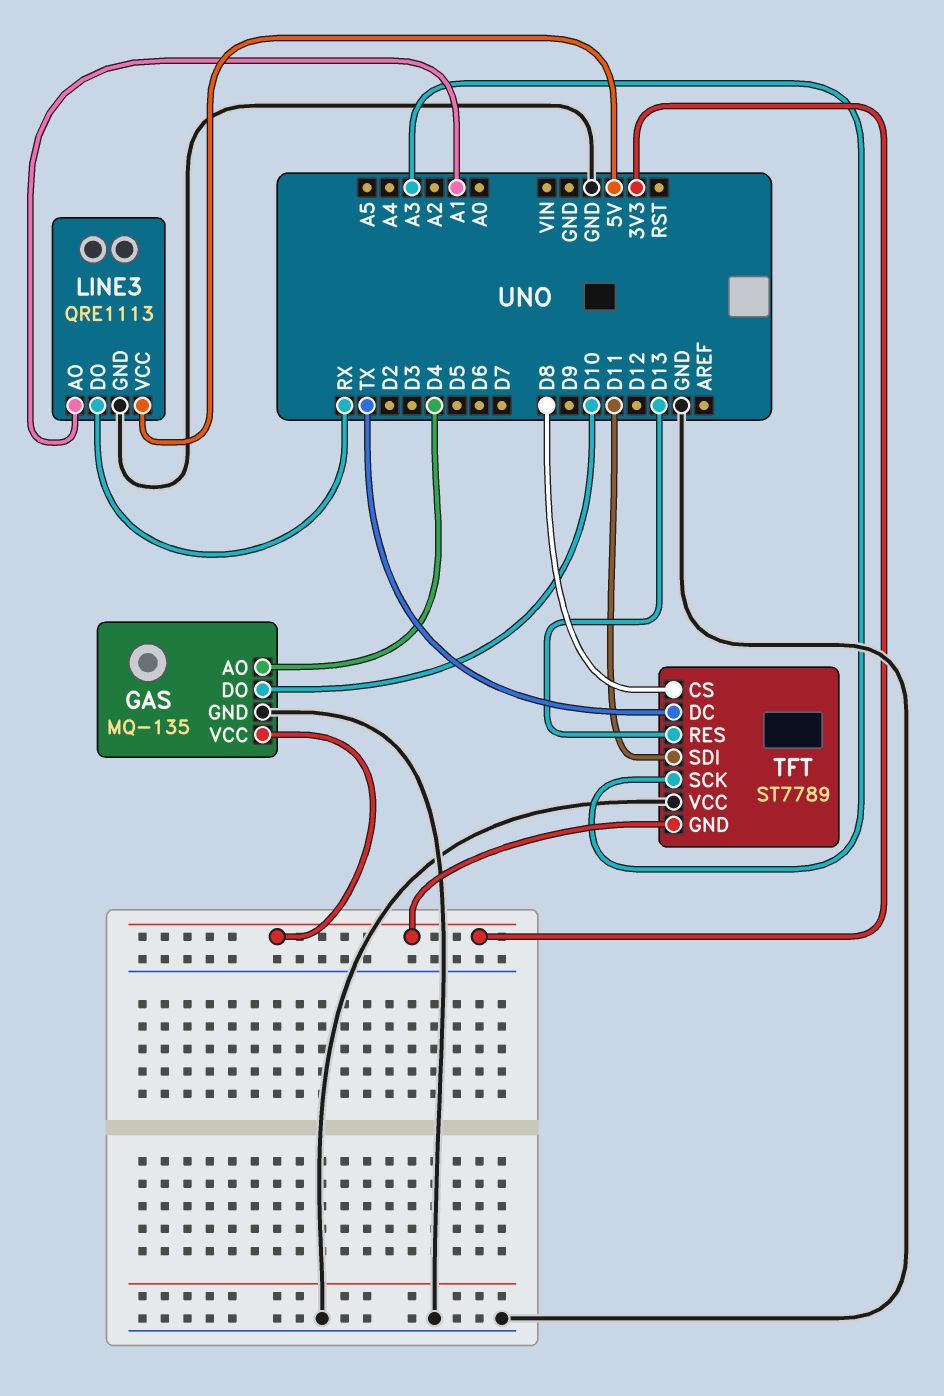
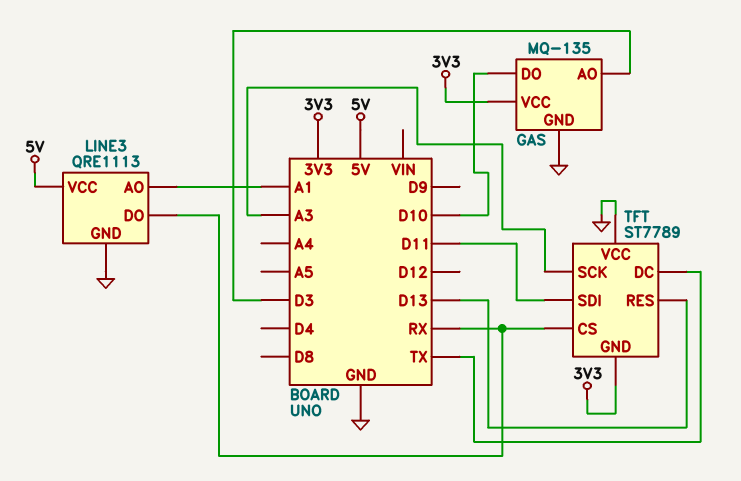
GAS pin AO: D4 -> D3
TFT pin CS: D8 -> RX

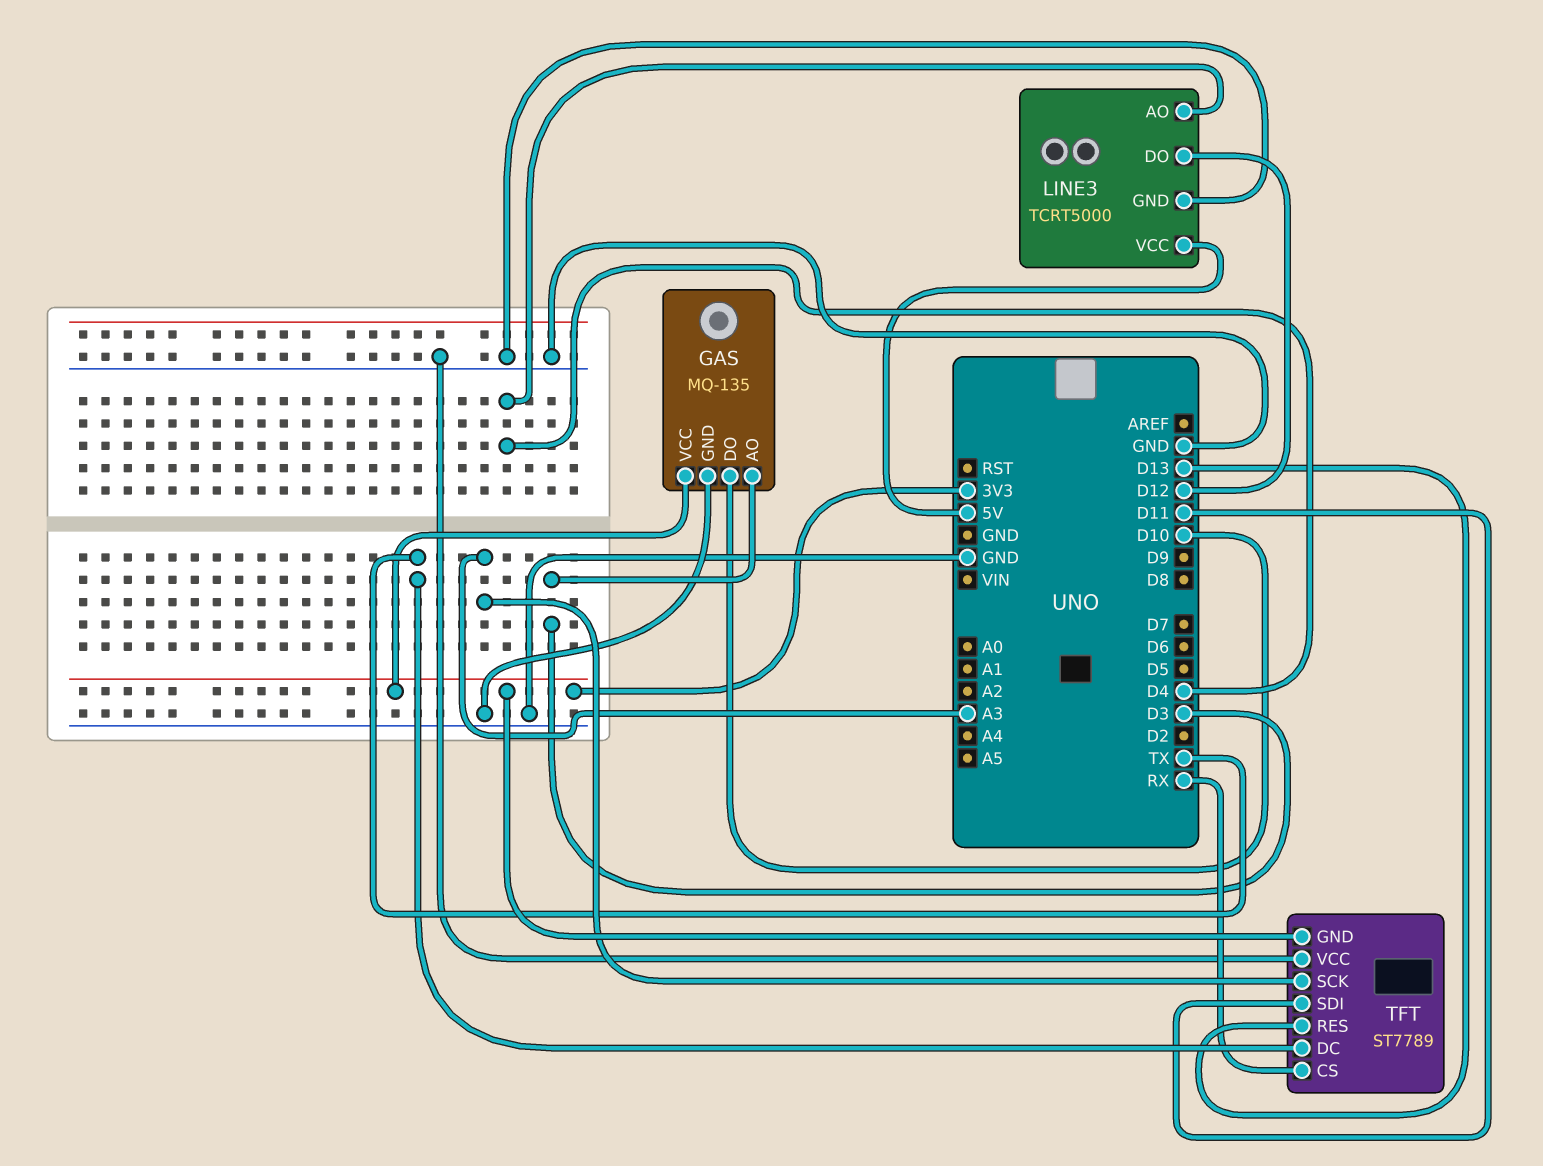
LINE3: QRE1113 -> TCRT5000
LINE3 pin AO: A1 -> D4
LINE3 pin DO: RX -> D12

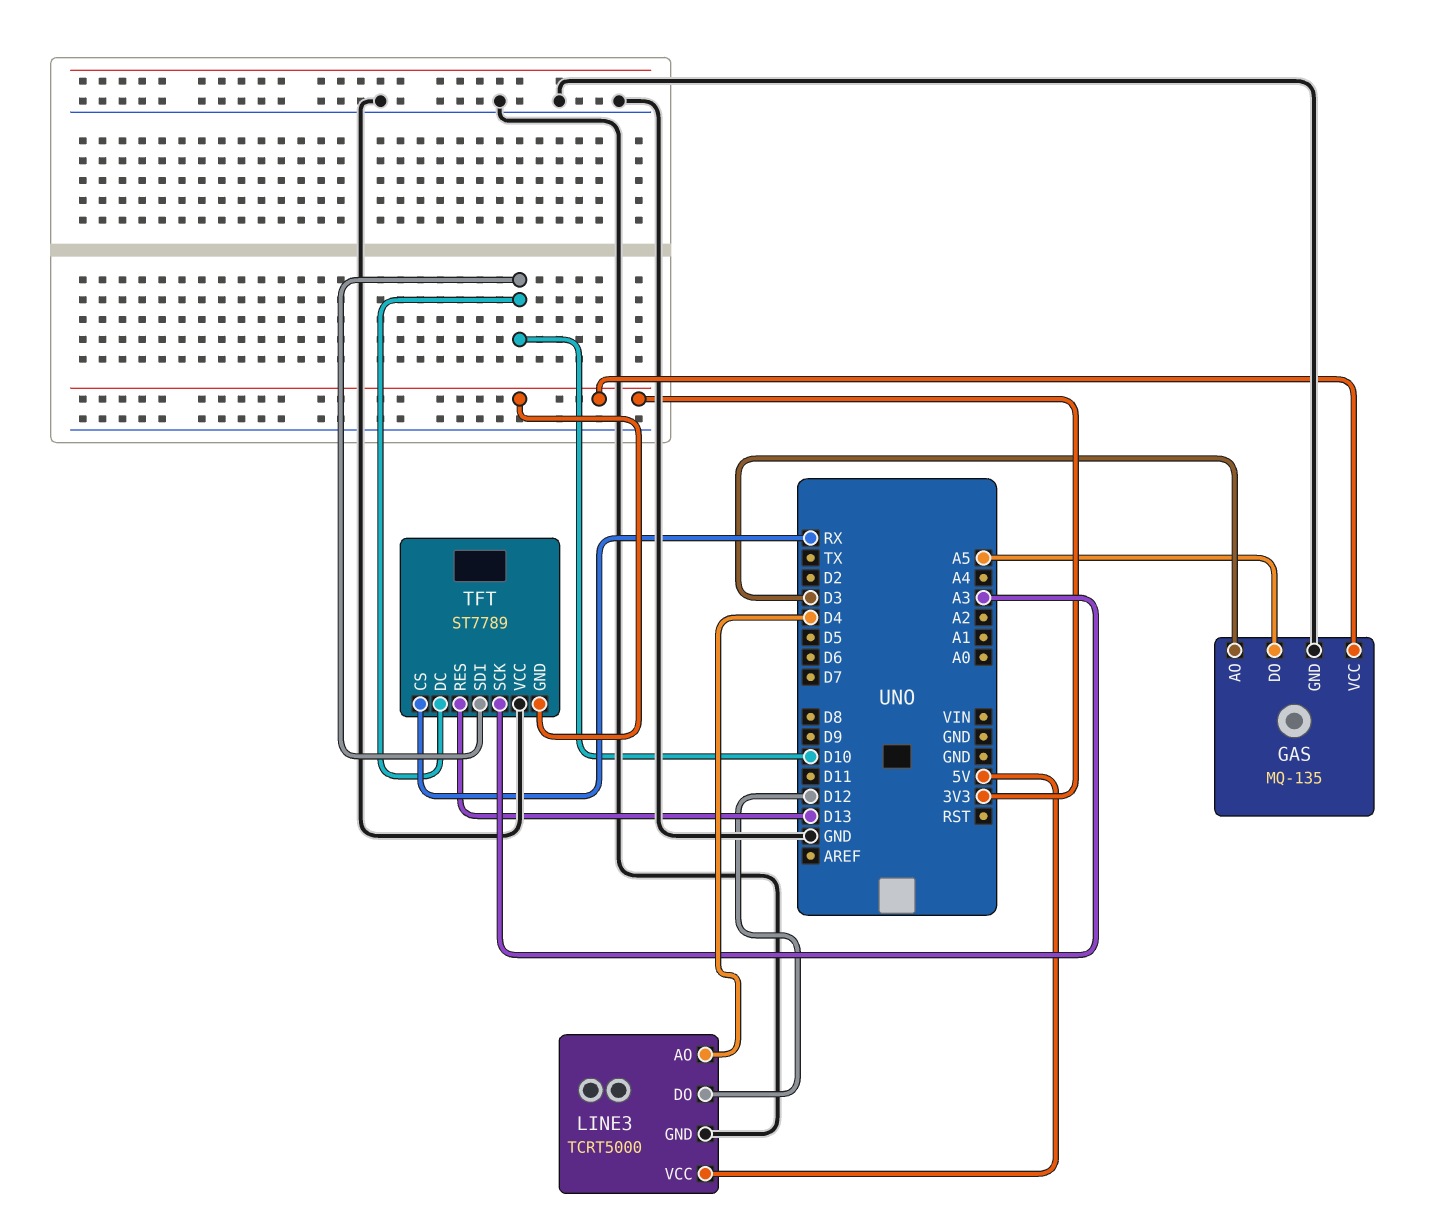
GAS pin DO: D10 -> A5
TFT pin DC: TX -> D10
TFT pin SDI: D11 -> D10

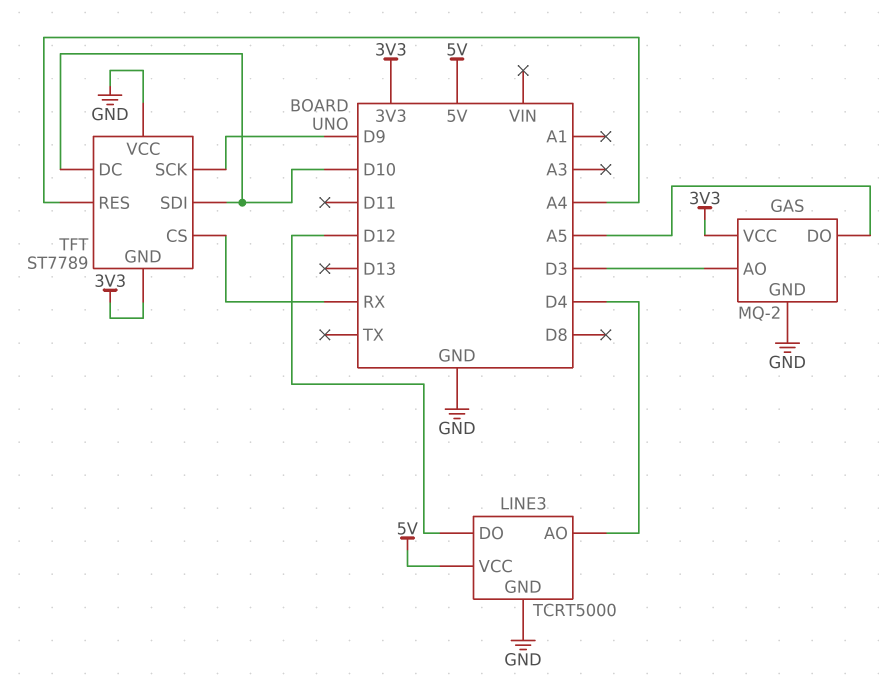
GAS: MQ-135 -> MQ-2
TFT pin RES: D13 -> A4
TFT pin SCK: A3 -> D9

